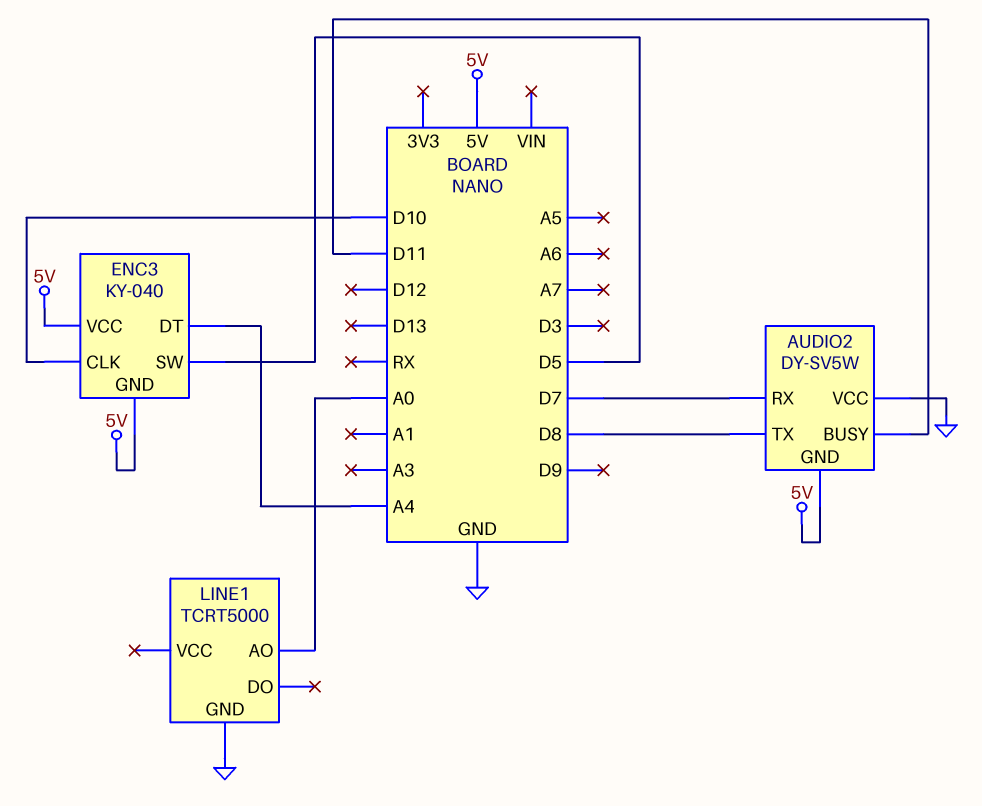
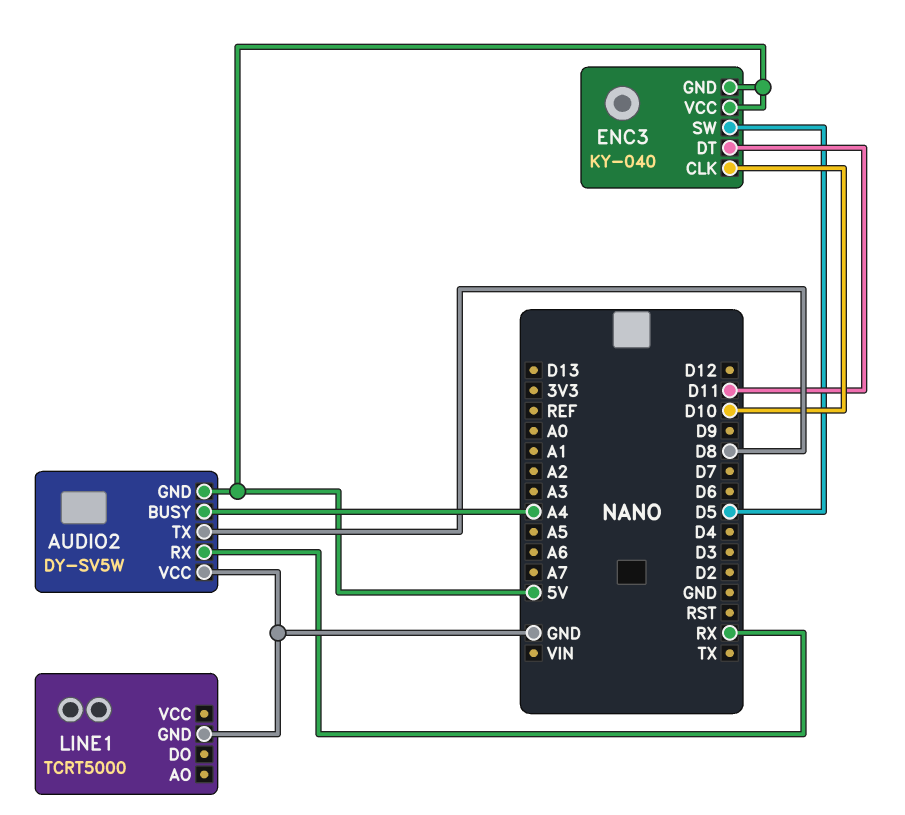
AUDIO2 pin BUSY: D11 -> A4
AUDIO2 pin RX: D7 -> RX
ENC3 pin DT: A4 -> D11
LINE1 pin AO: A0 -> none

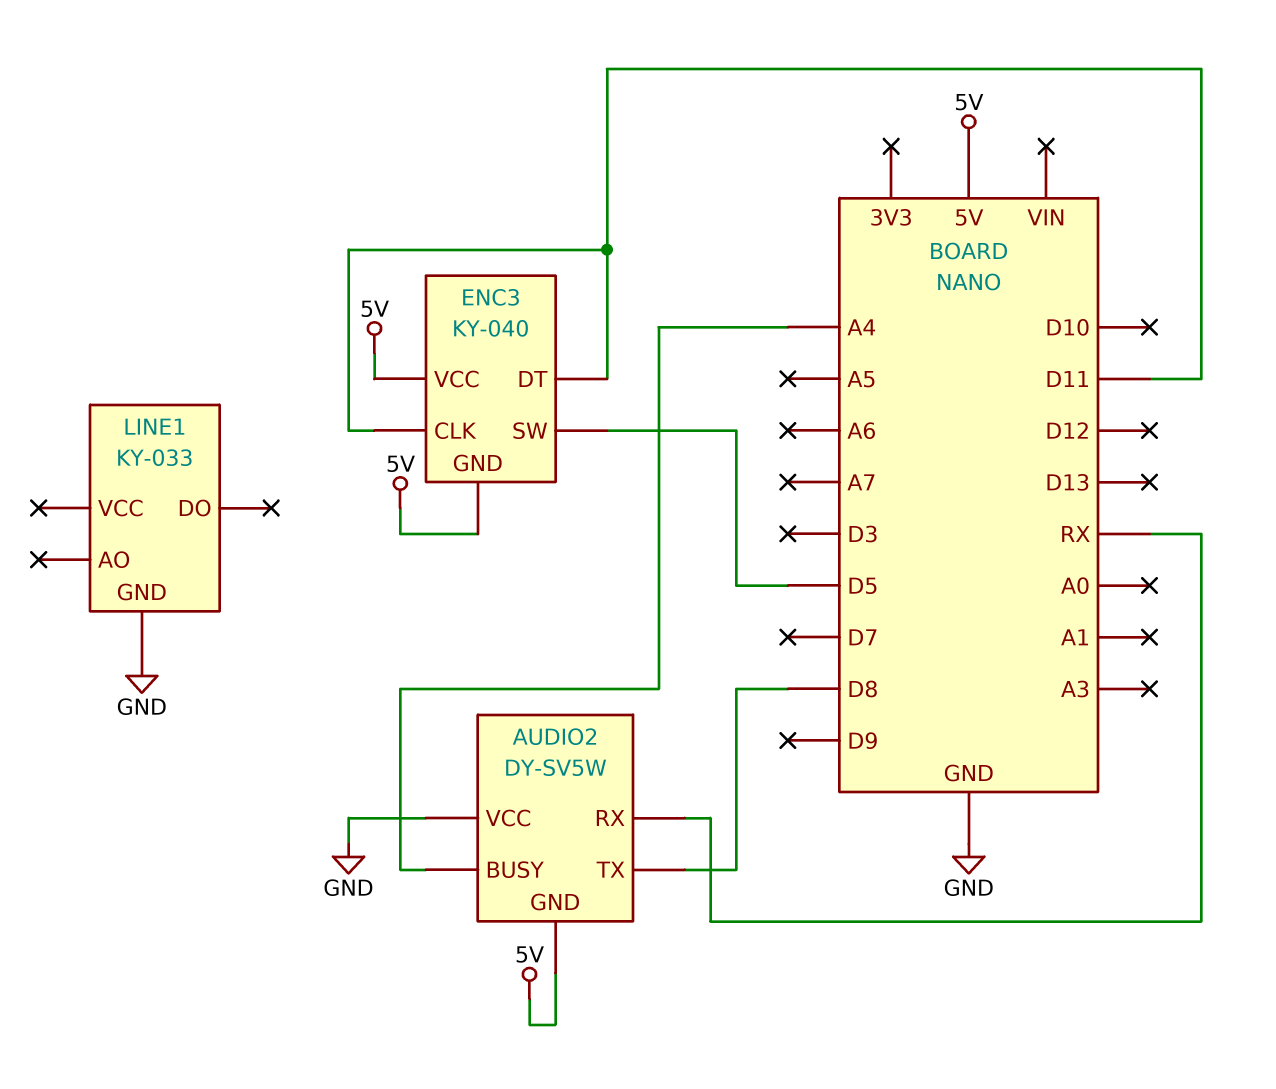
ENC3 pin CLK: D10 -> D11
LINE1: TCRT5000 -> KY-033

